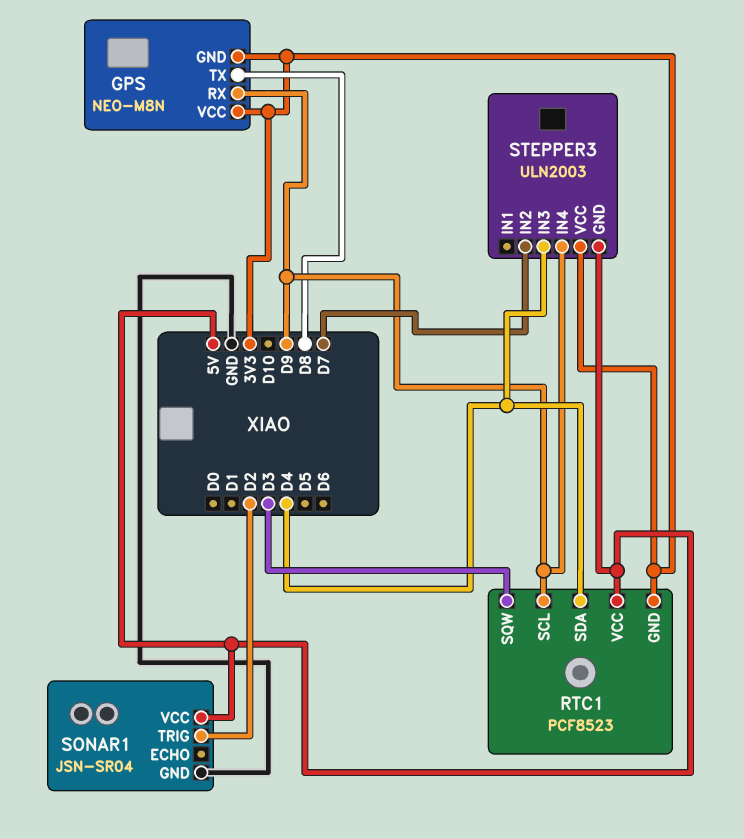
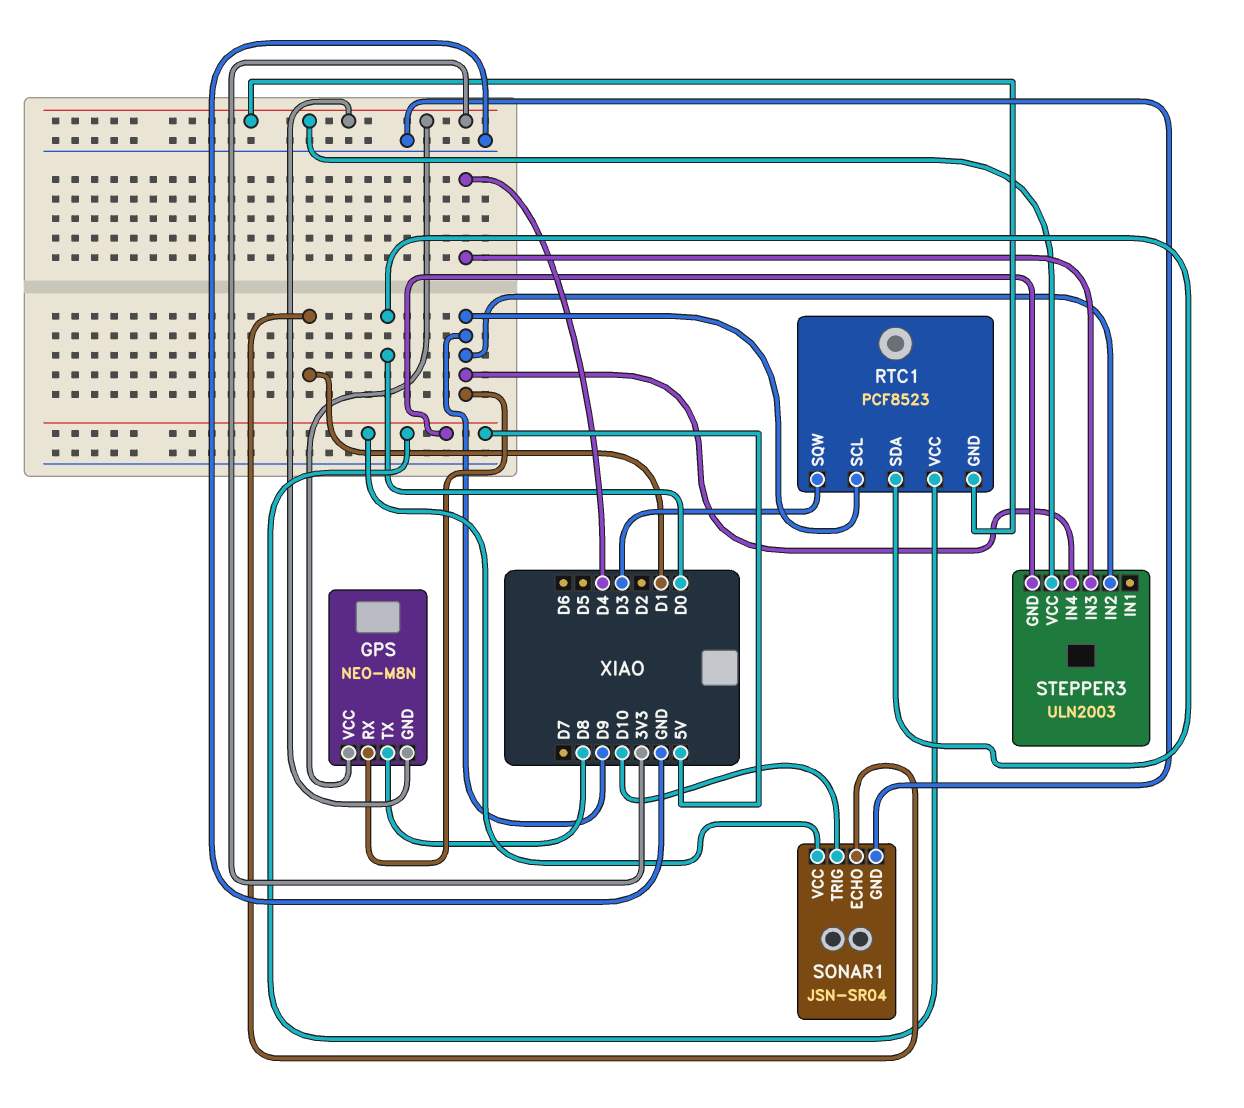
RTC1 pin SDA: D4 -> D0
SONAR1 pin ECHO: none -> D1
SONAR1 pin TRIG: D2 -> D10
STEPPER3 pin IN2: D7 -> D9

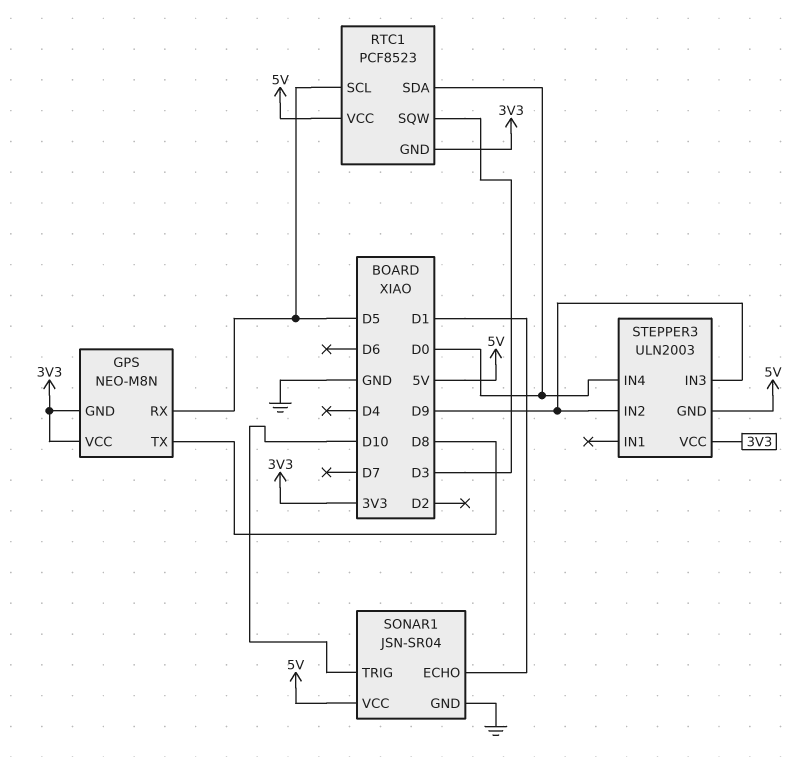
GPS pin RX: D9 -> D5
RTC1 pin SCL: D9 -> D5
STEPPER3 pin IN3: D4 -> D9
STEPPER3 pin IN4: D9 -> D0

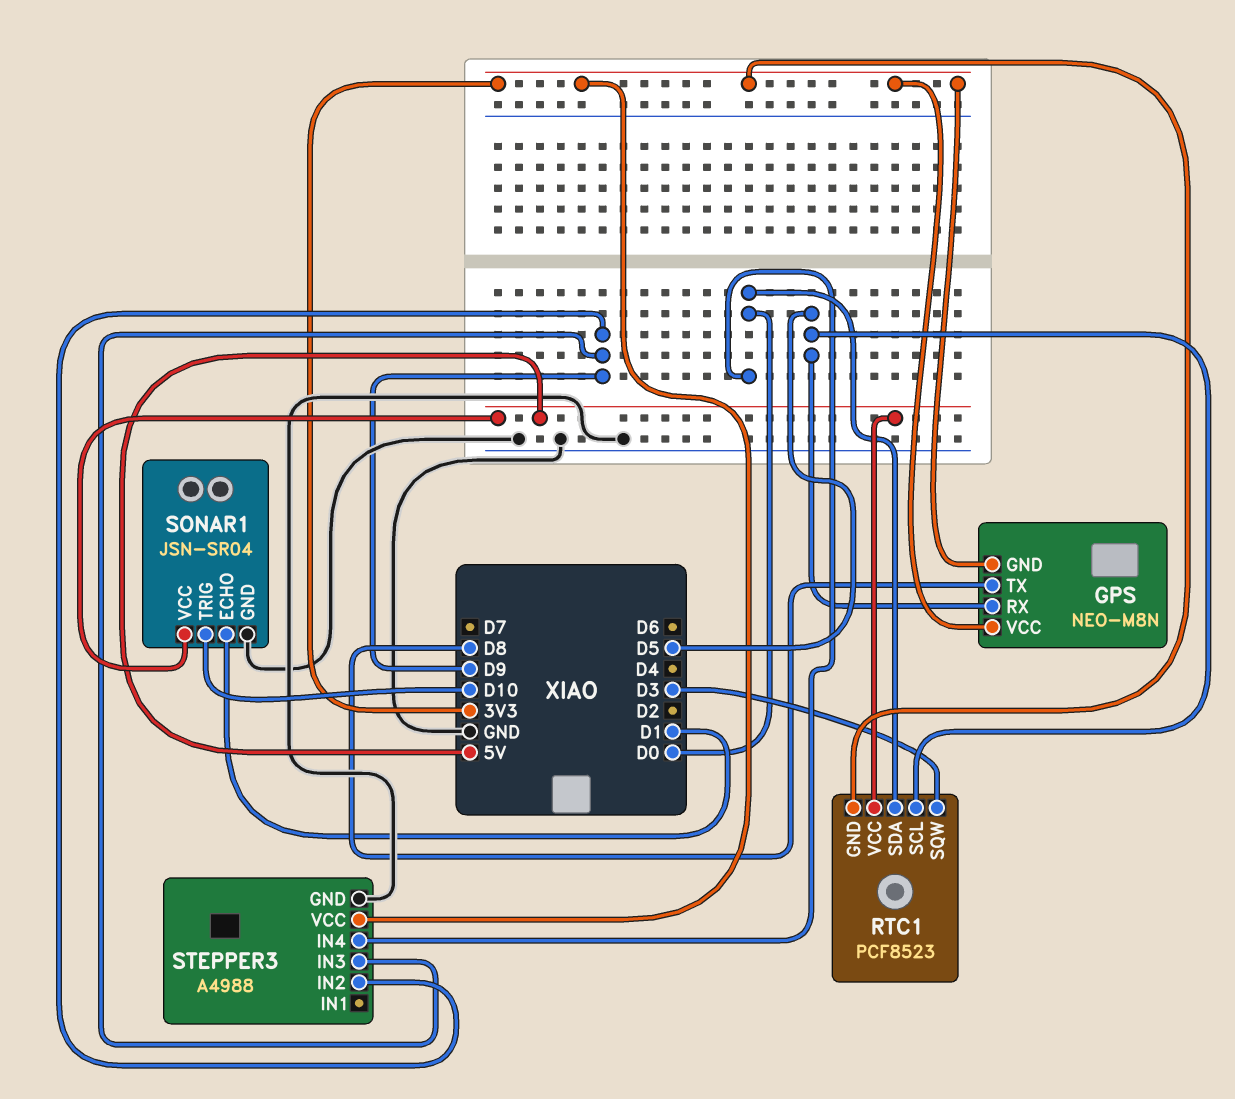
STEPPER3: ULN2003 -> A4988
STEPPER3 pin GND: 5V -> GND

